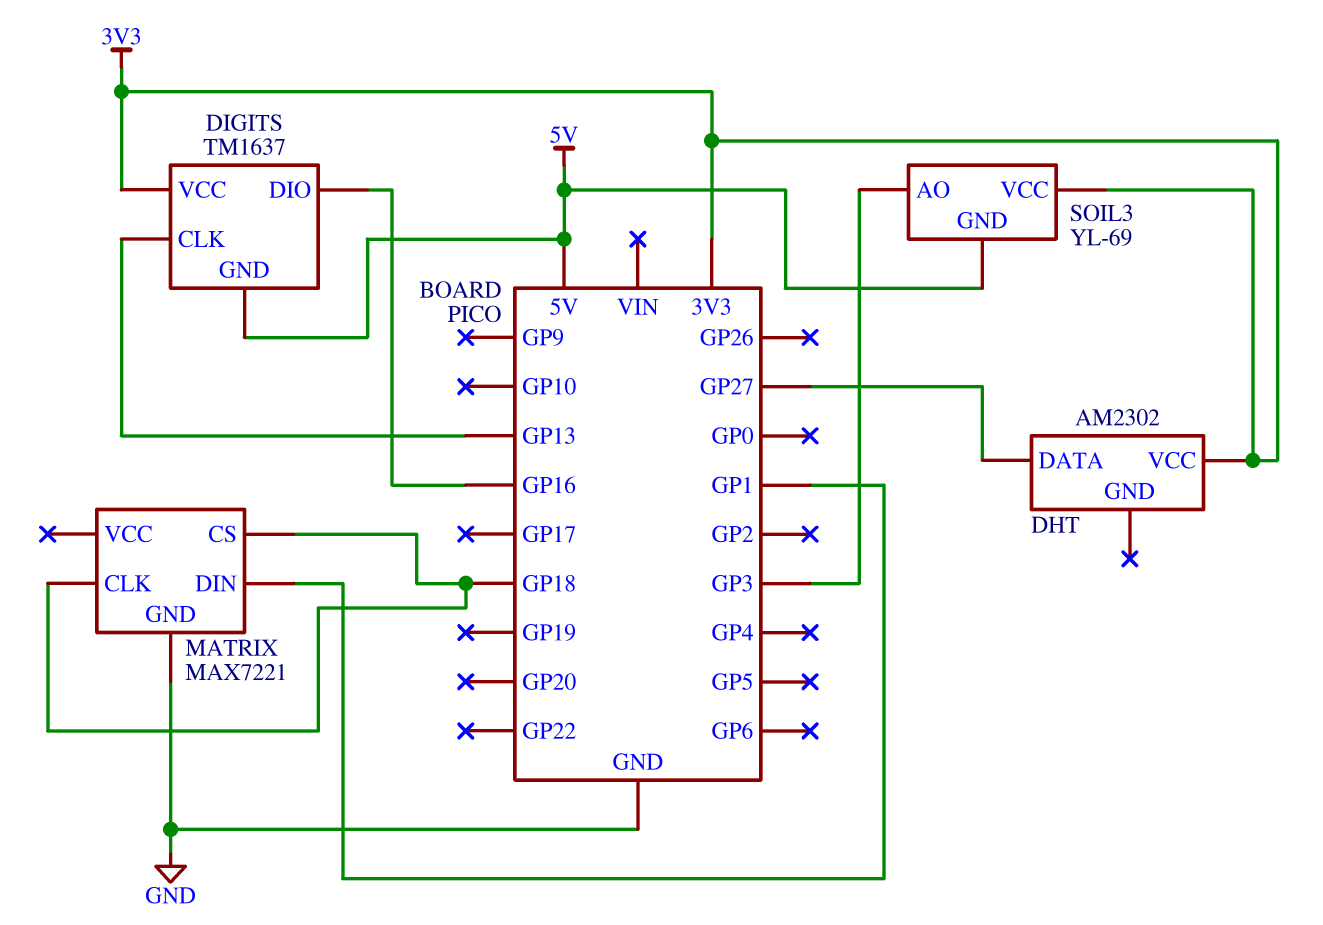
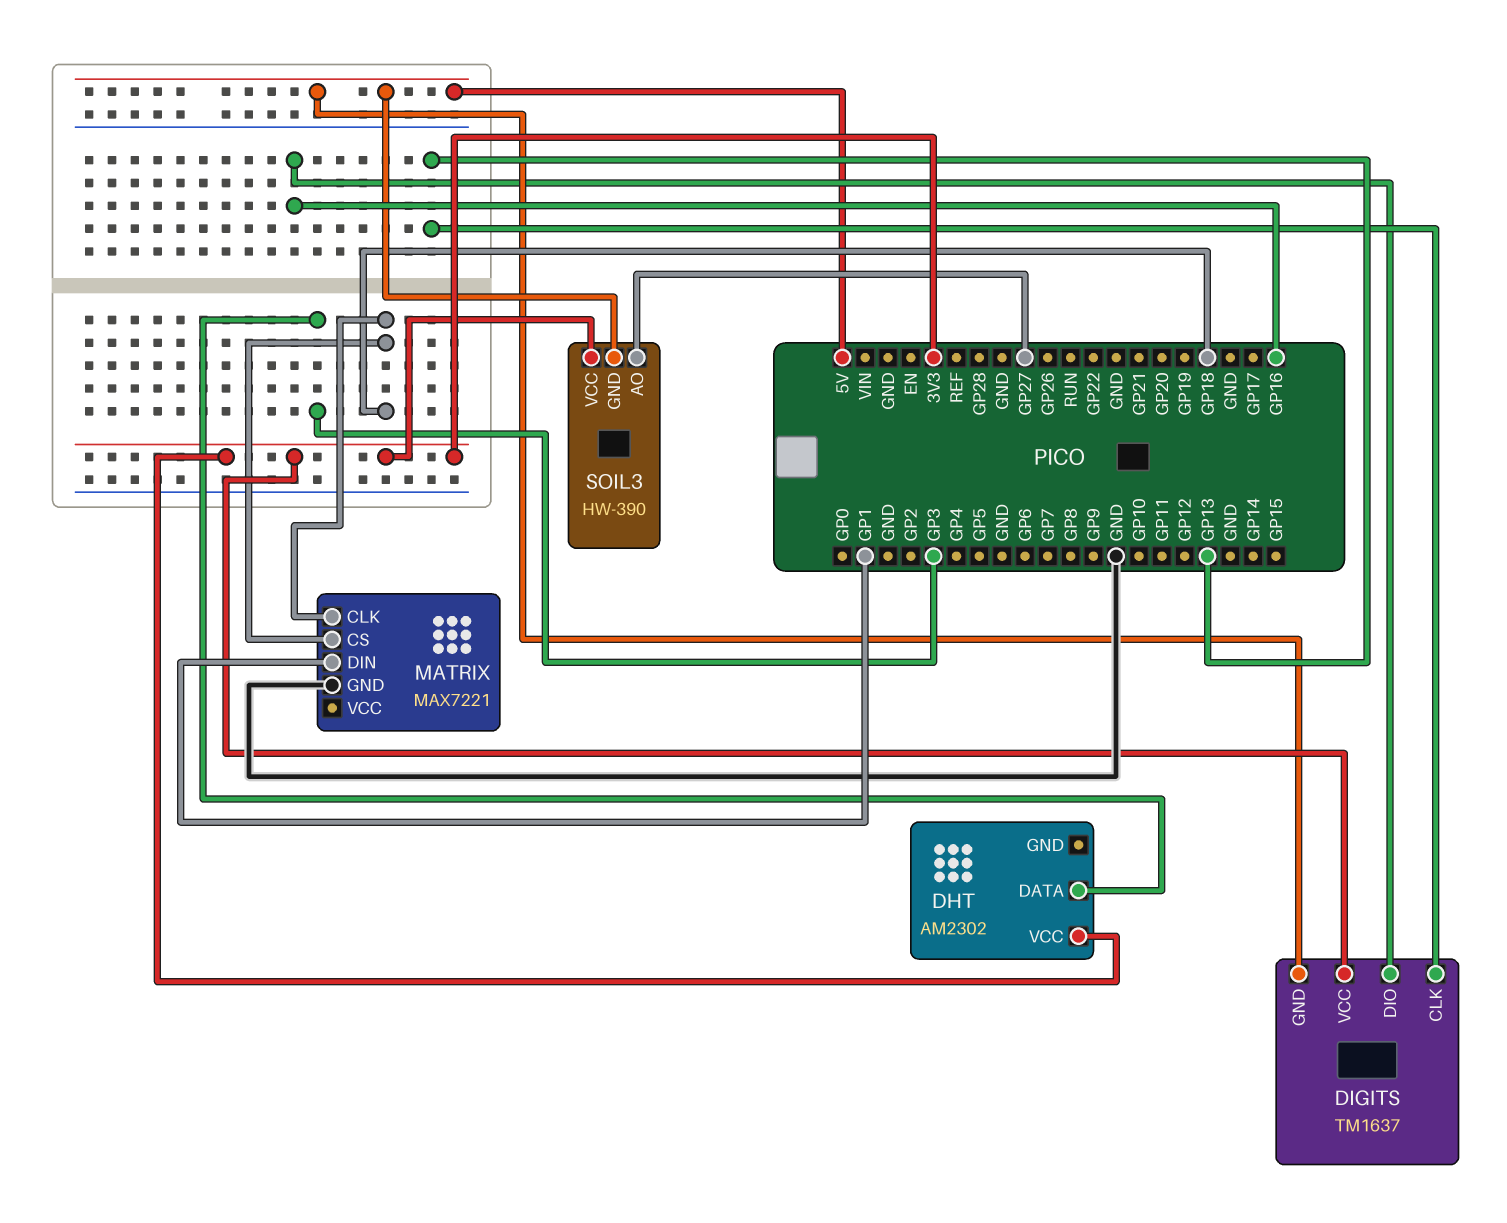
DHT pin DATA: GP27 -> GP3
SOIL3: YL-69 -> HW-390
SOIL3 pin AO: GP3 -> GP27

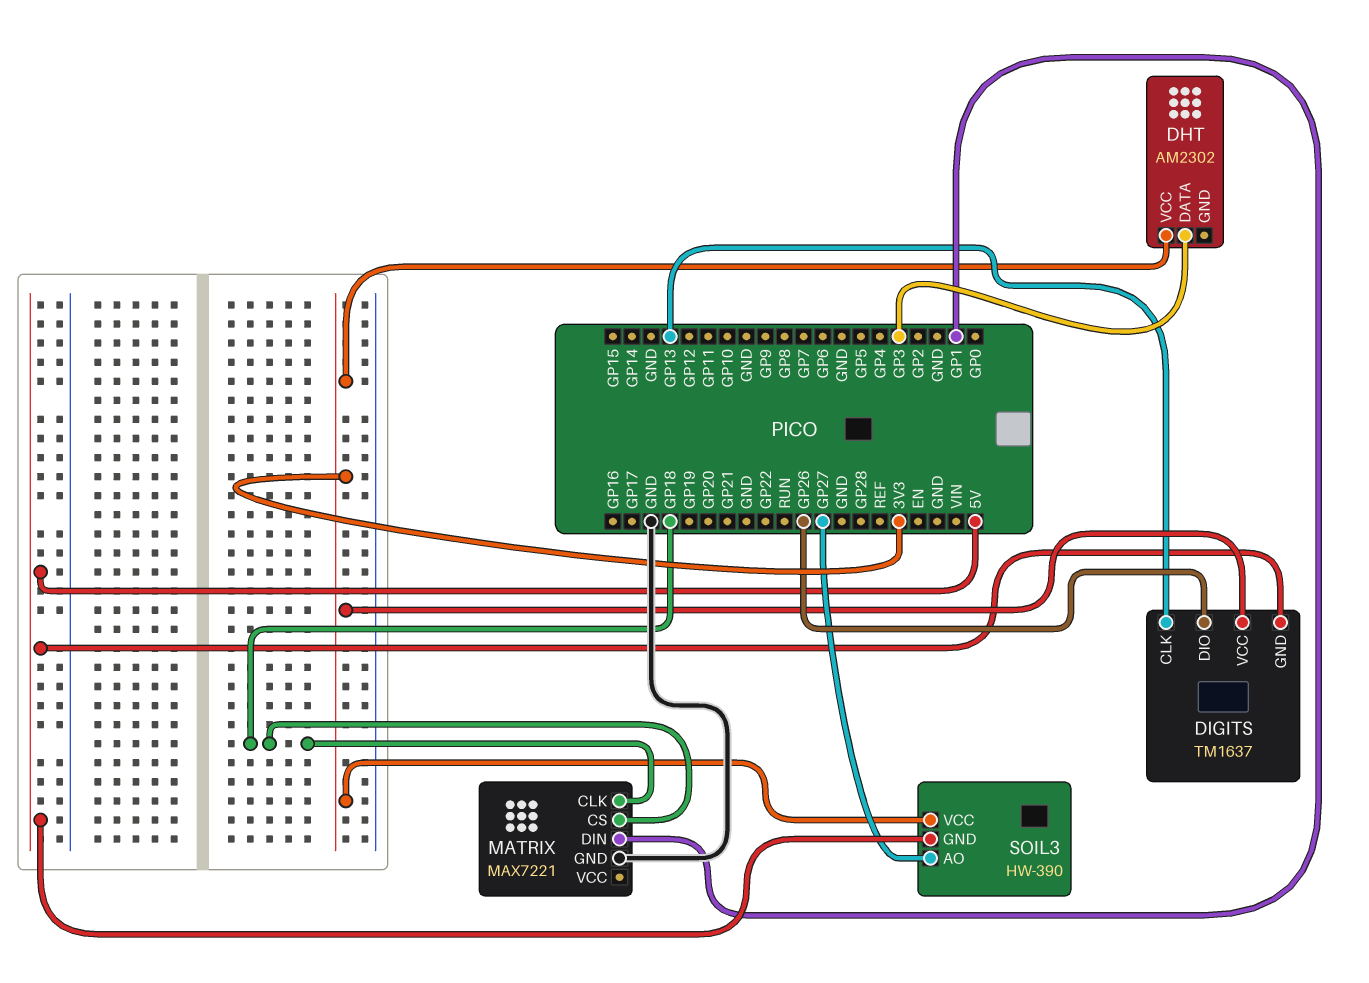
DIGITS pin DIO: GP16 -> GP26

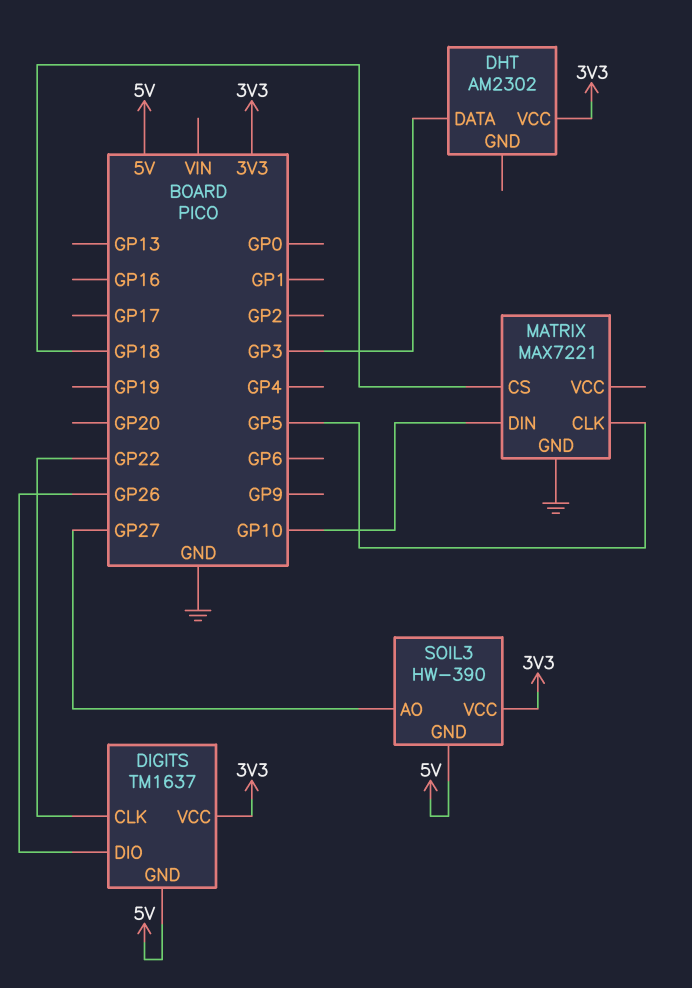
DIGITS pin CLK: GP13 -> GP22
MATRIX pin CLK: GP18 -> GP5
MATRIX pin DIN: GP1 -> GP10

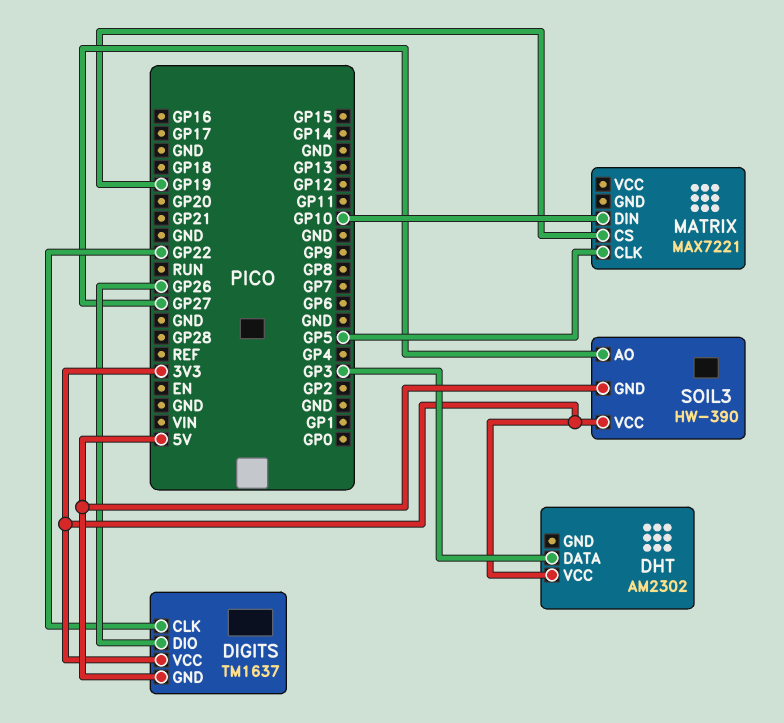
MATRIX pin CS: GP18 -> GP19
MATRIX pin GND: GND -> none

